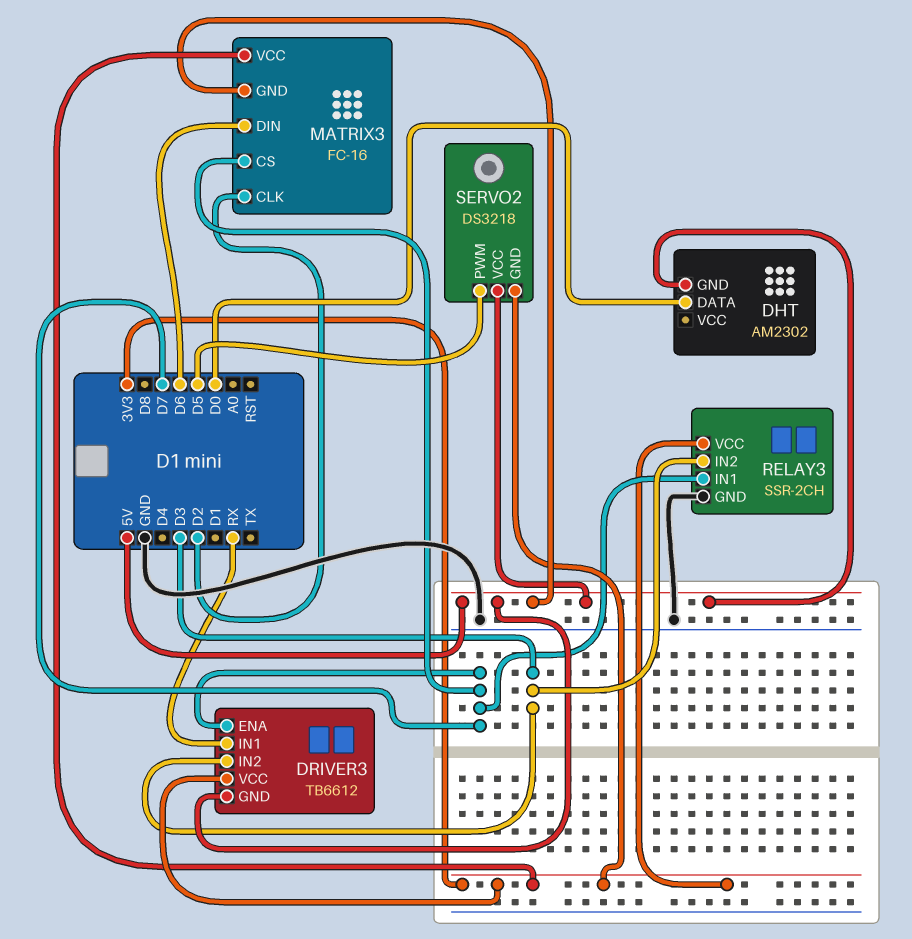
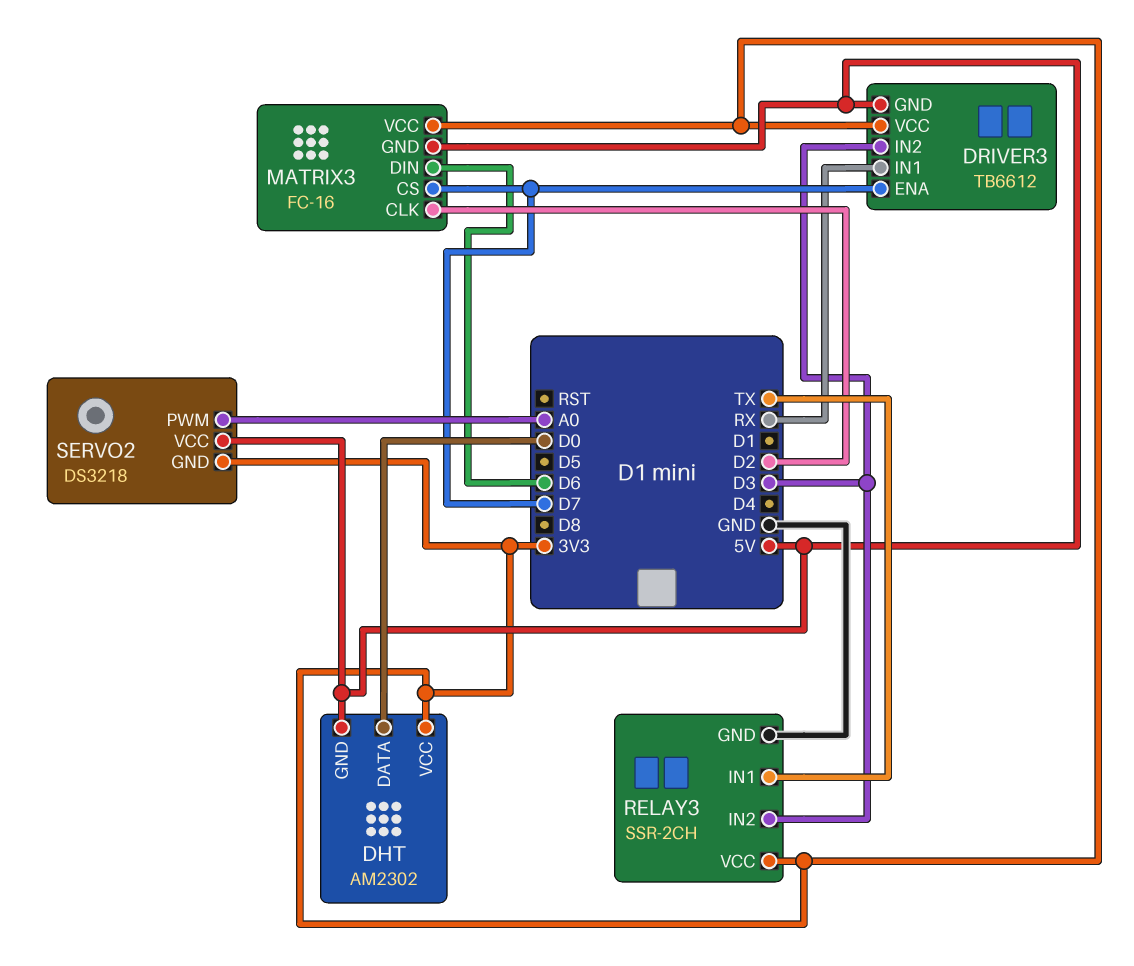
DHT pin VCC: none -> 3V3
RELAY3 pin IN1: D7 -> TX
SERVO2 pin PWM: D5 -> A0

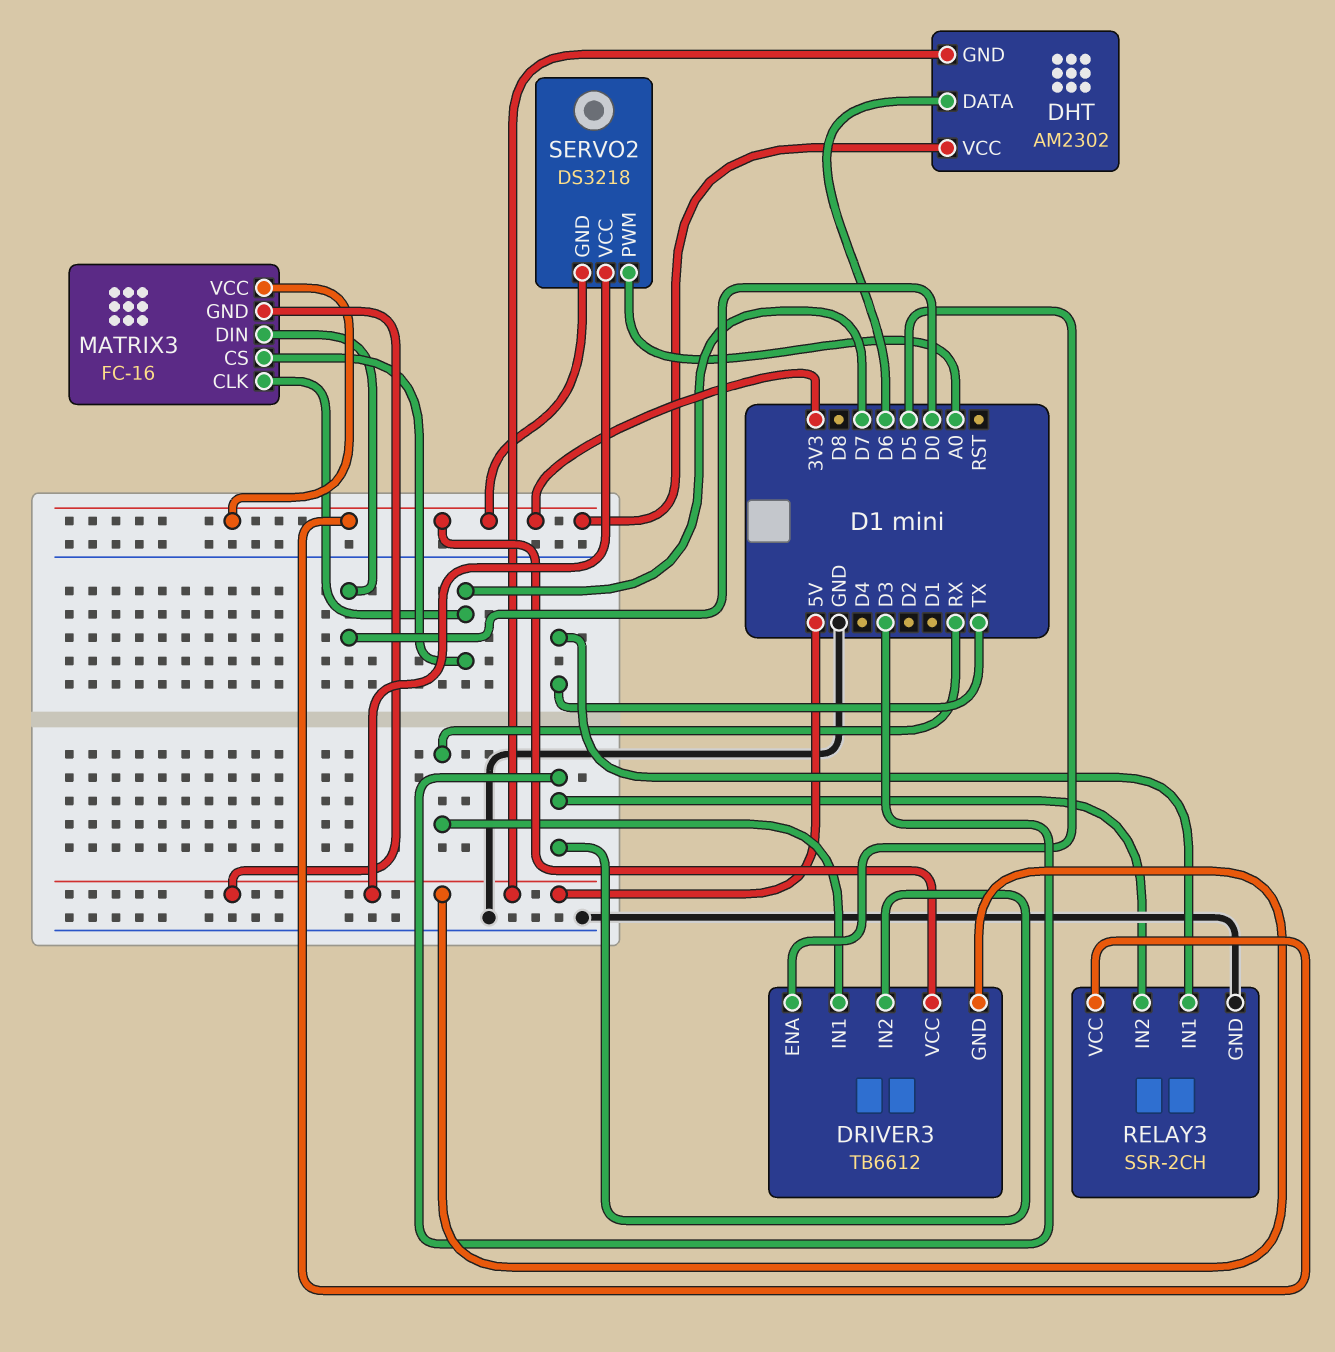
DHT pin DATA: D0 -> D6
DRIVER3 pin ENA: D7 -> D5
MATRIX3 pin CLK: D2 -> D7
MATRIX3 pin DIN: D6 -> D0

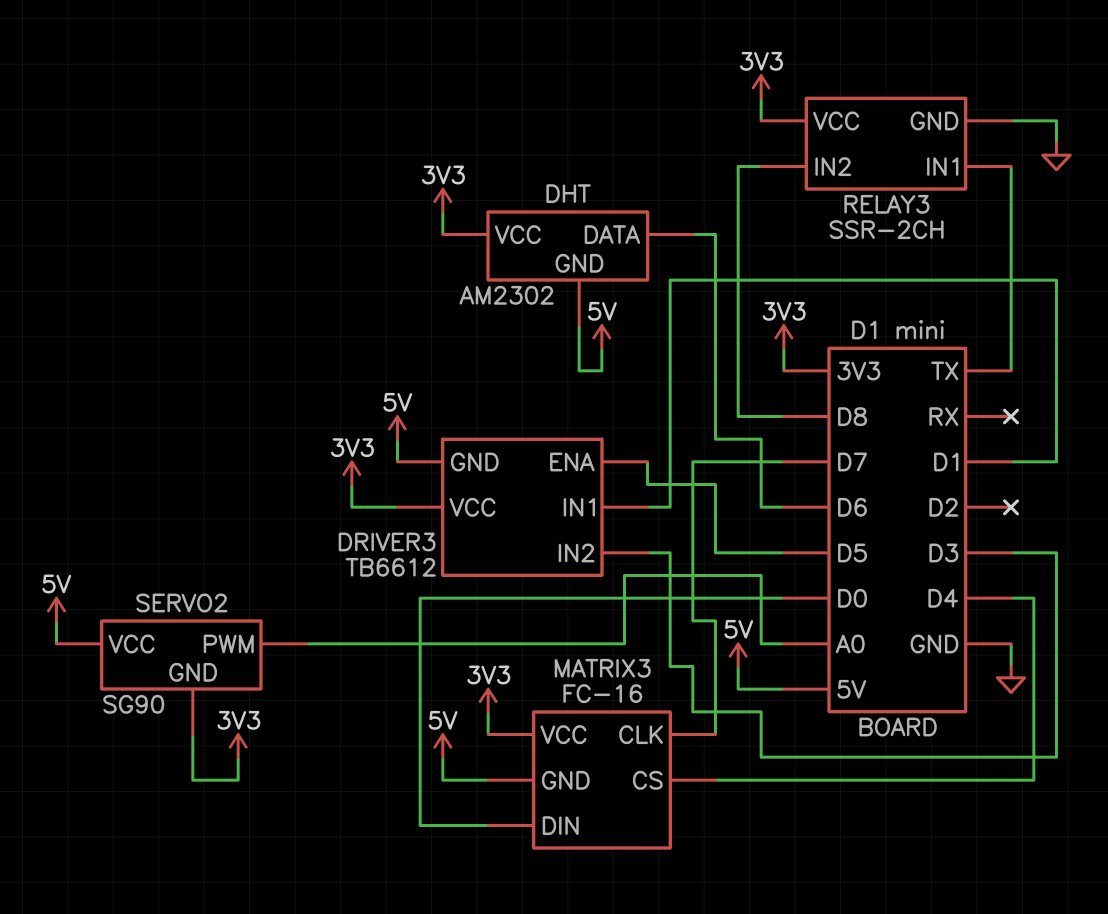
DRIVER3 pin IN1: RX -> D1
MATRIX3 pin CS: D7 -> D4
RELAY3 pin IN2: D3 -> D8
SERVO2: DS3218 -> SG90

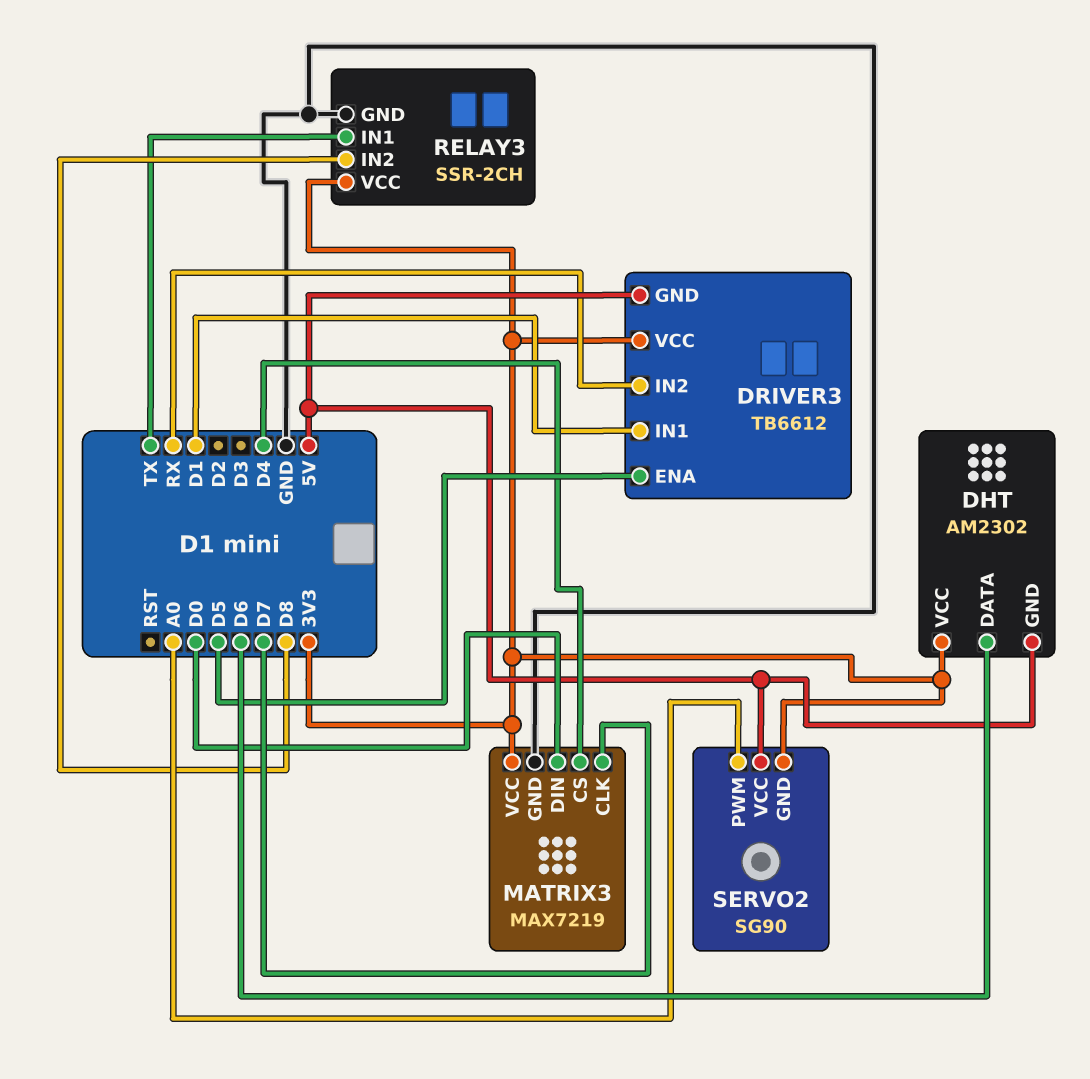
DRIVER3 pin IN2: D3 -> RX
MATRIX3: FC-16 -> MAX7219
MATRIX3 pin GND: 5V -> GND

